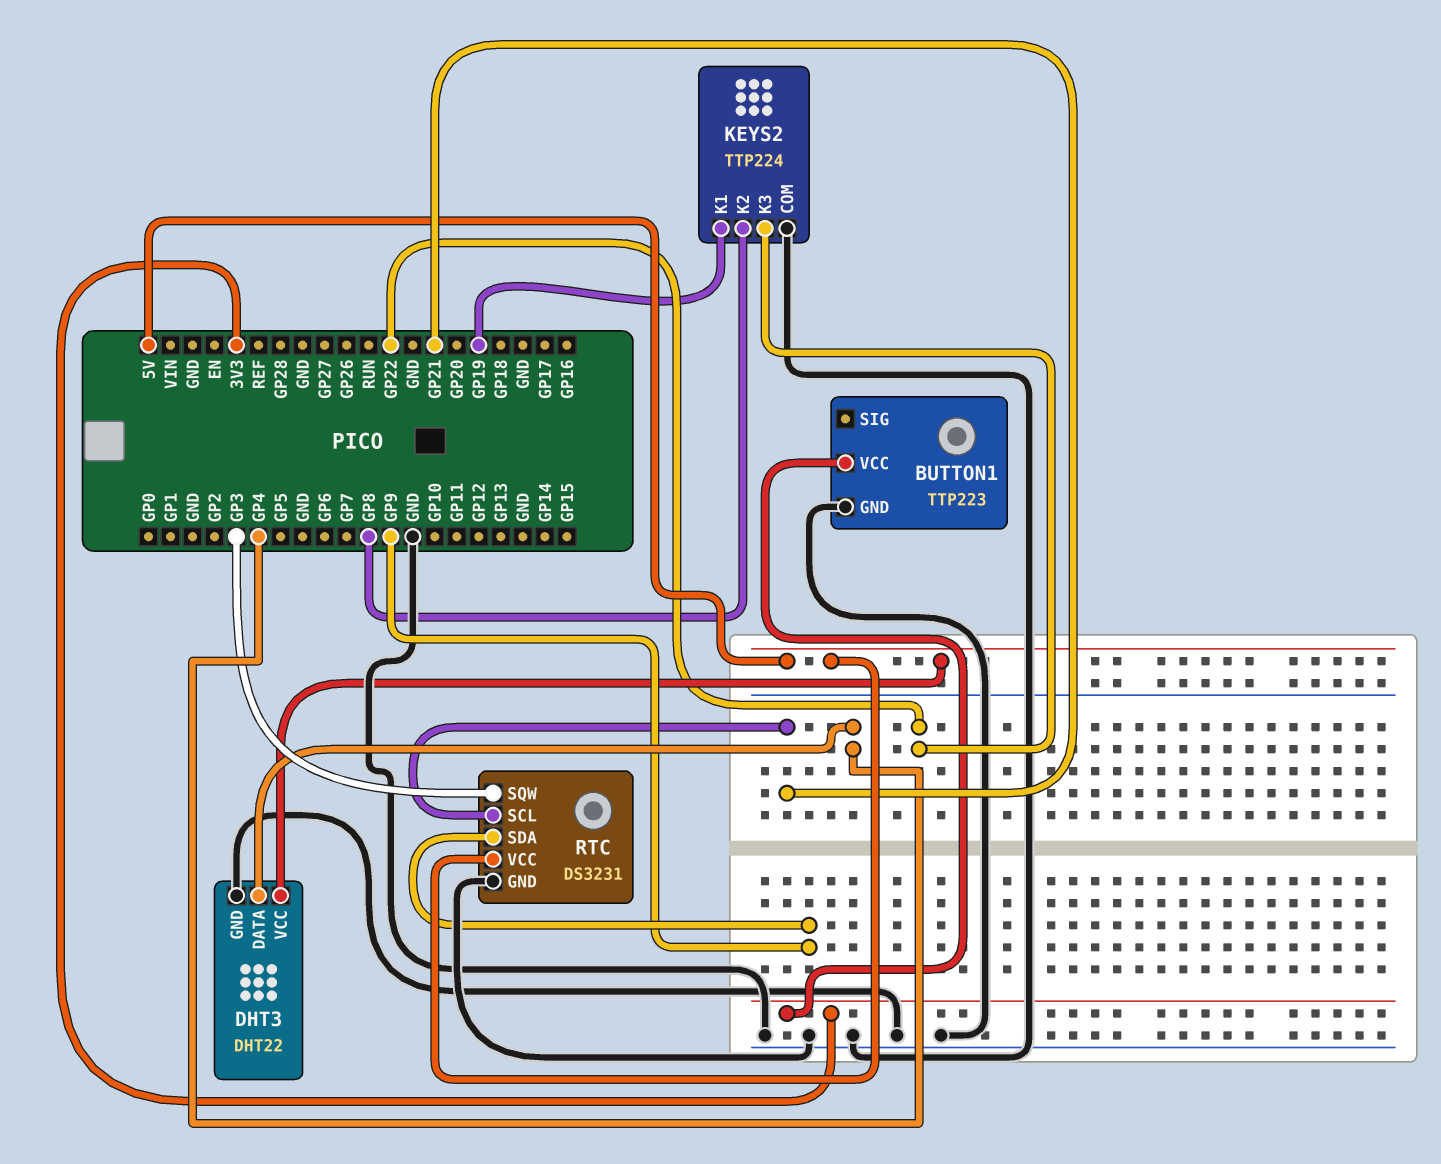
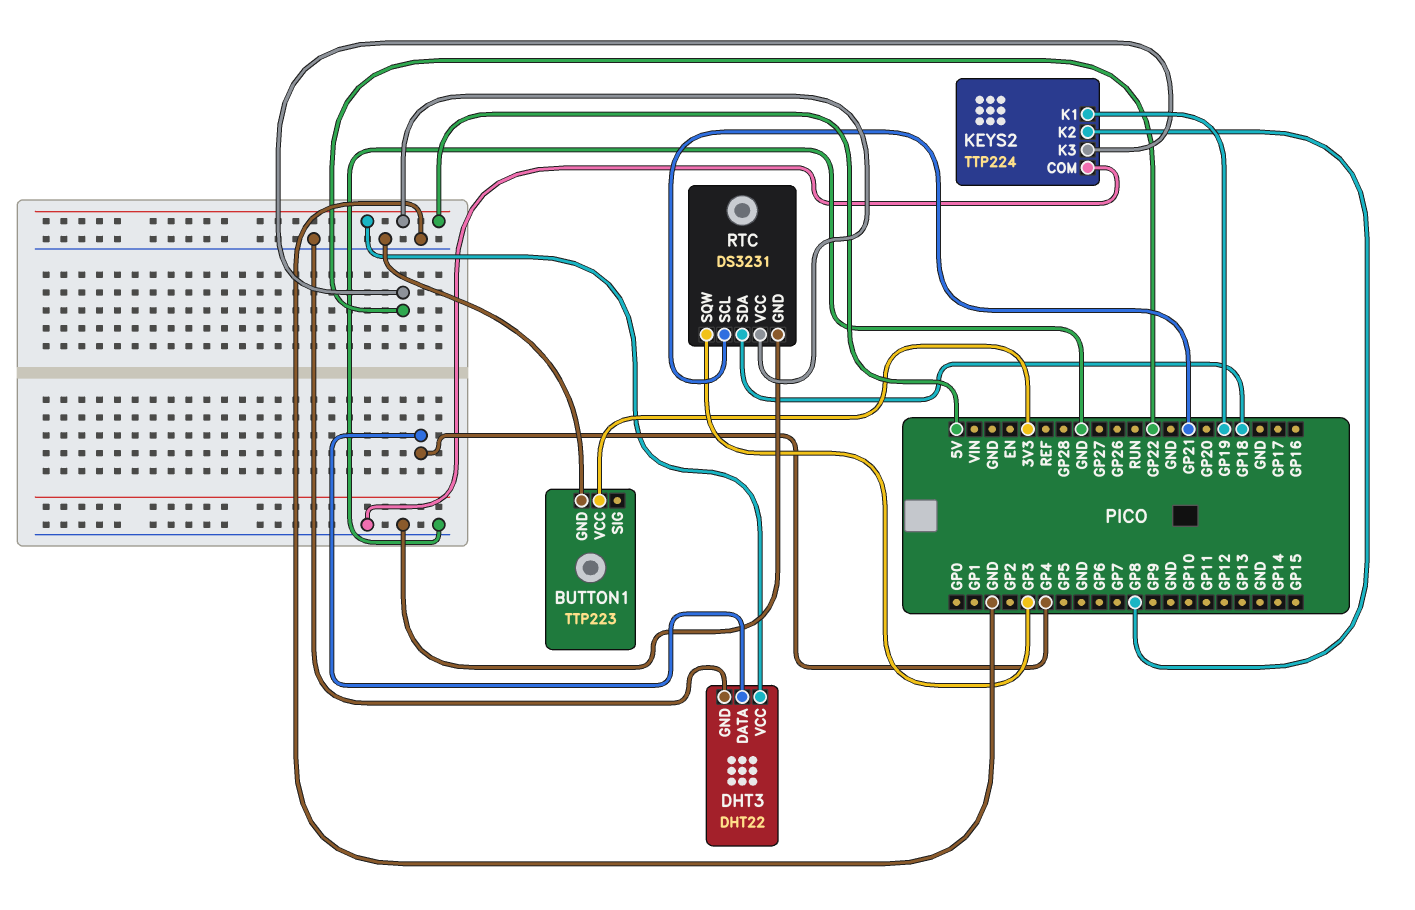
RTC pin SDA: GP9 -> GP18

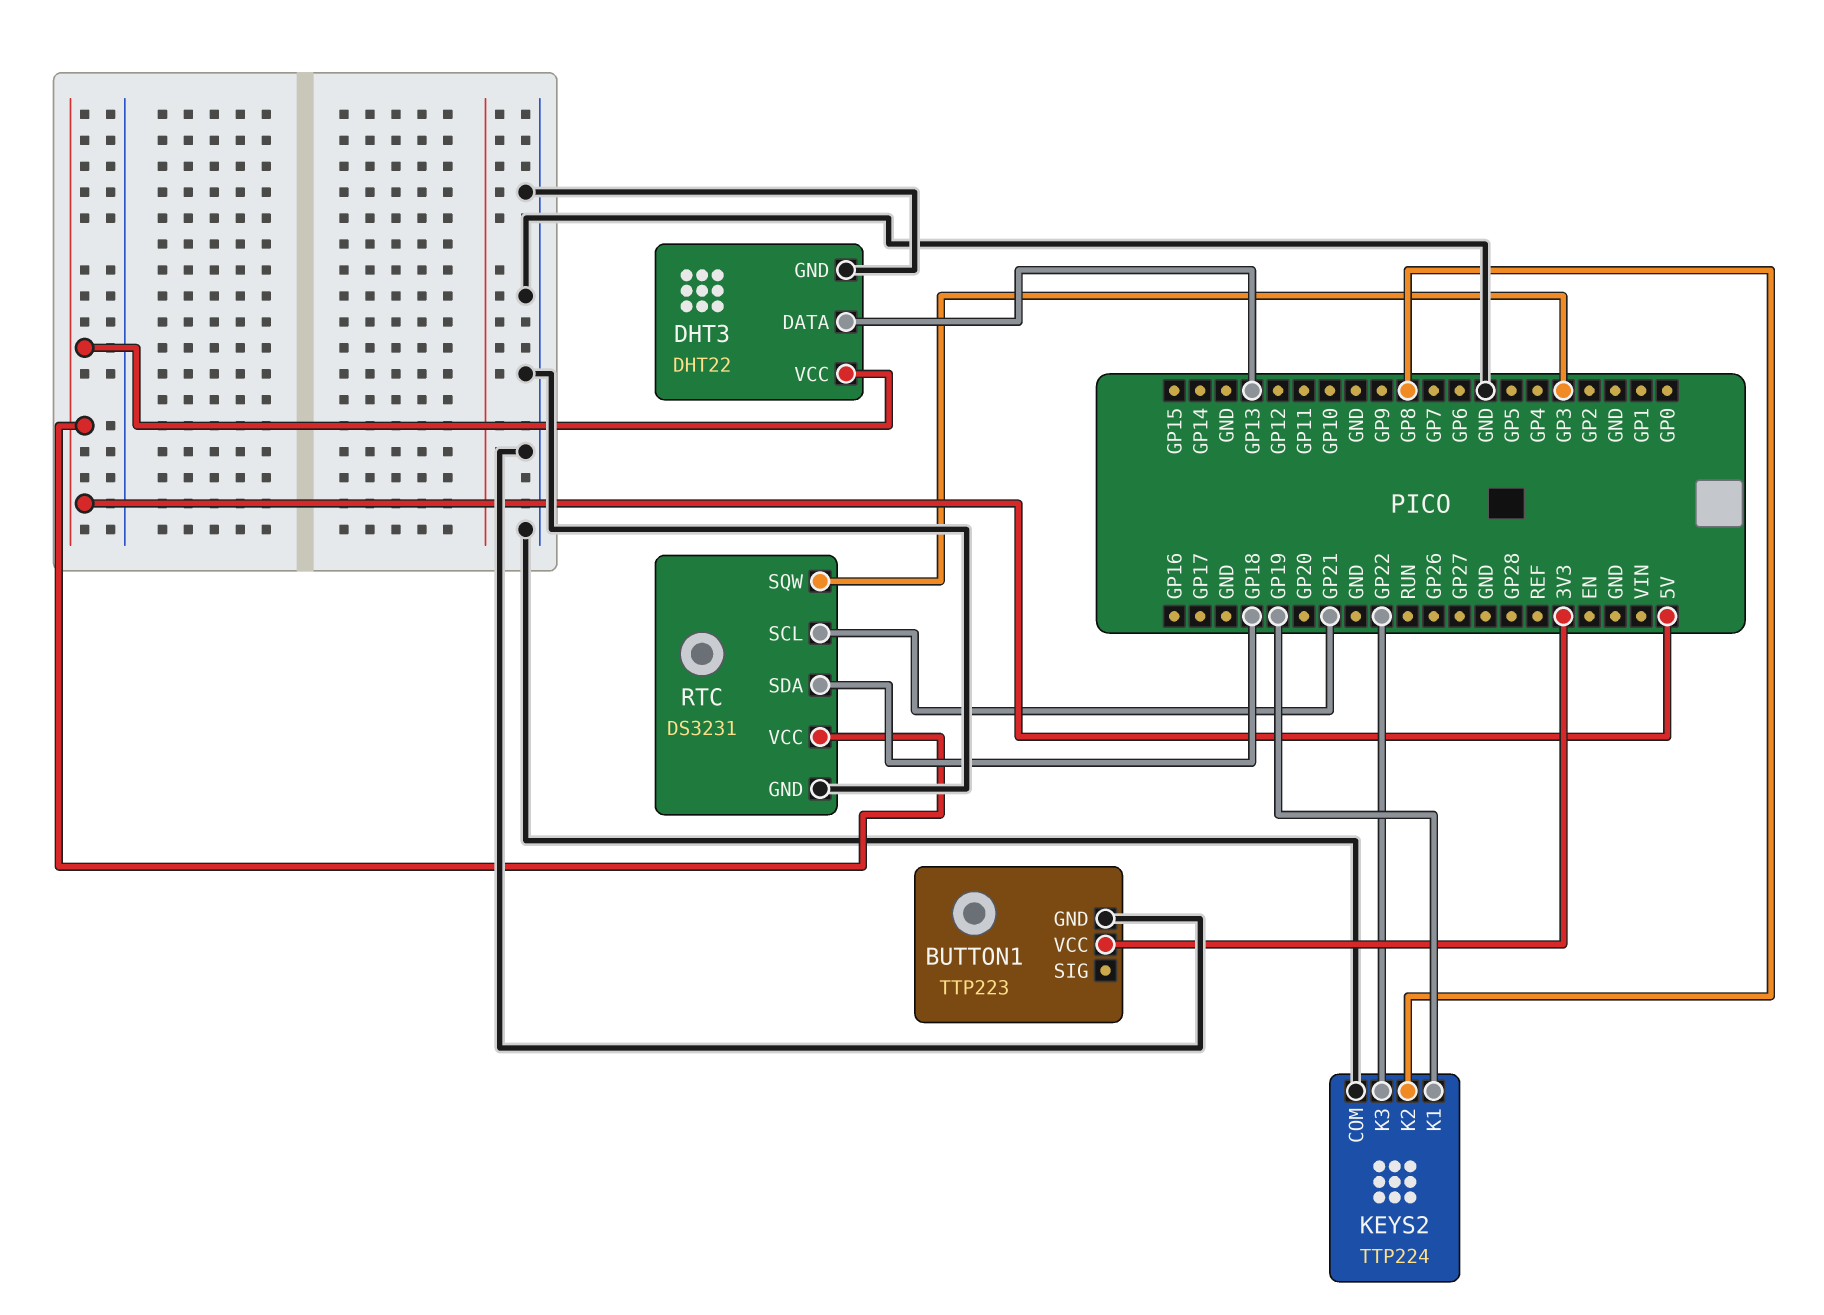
DHT3 pin DATA: GP4 -> GP13

